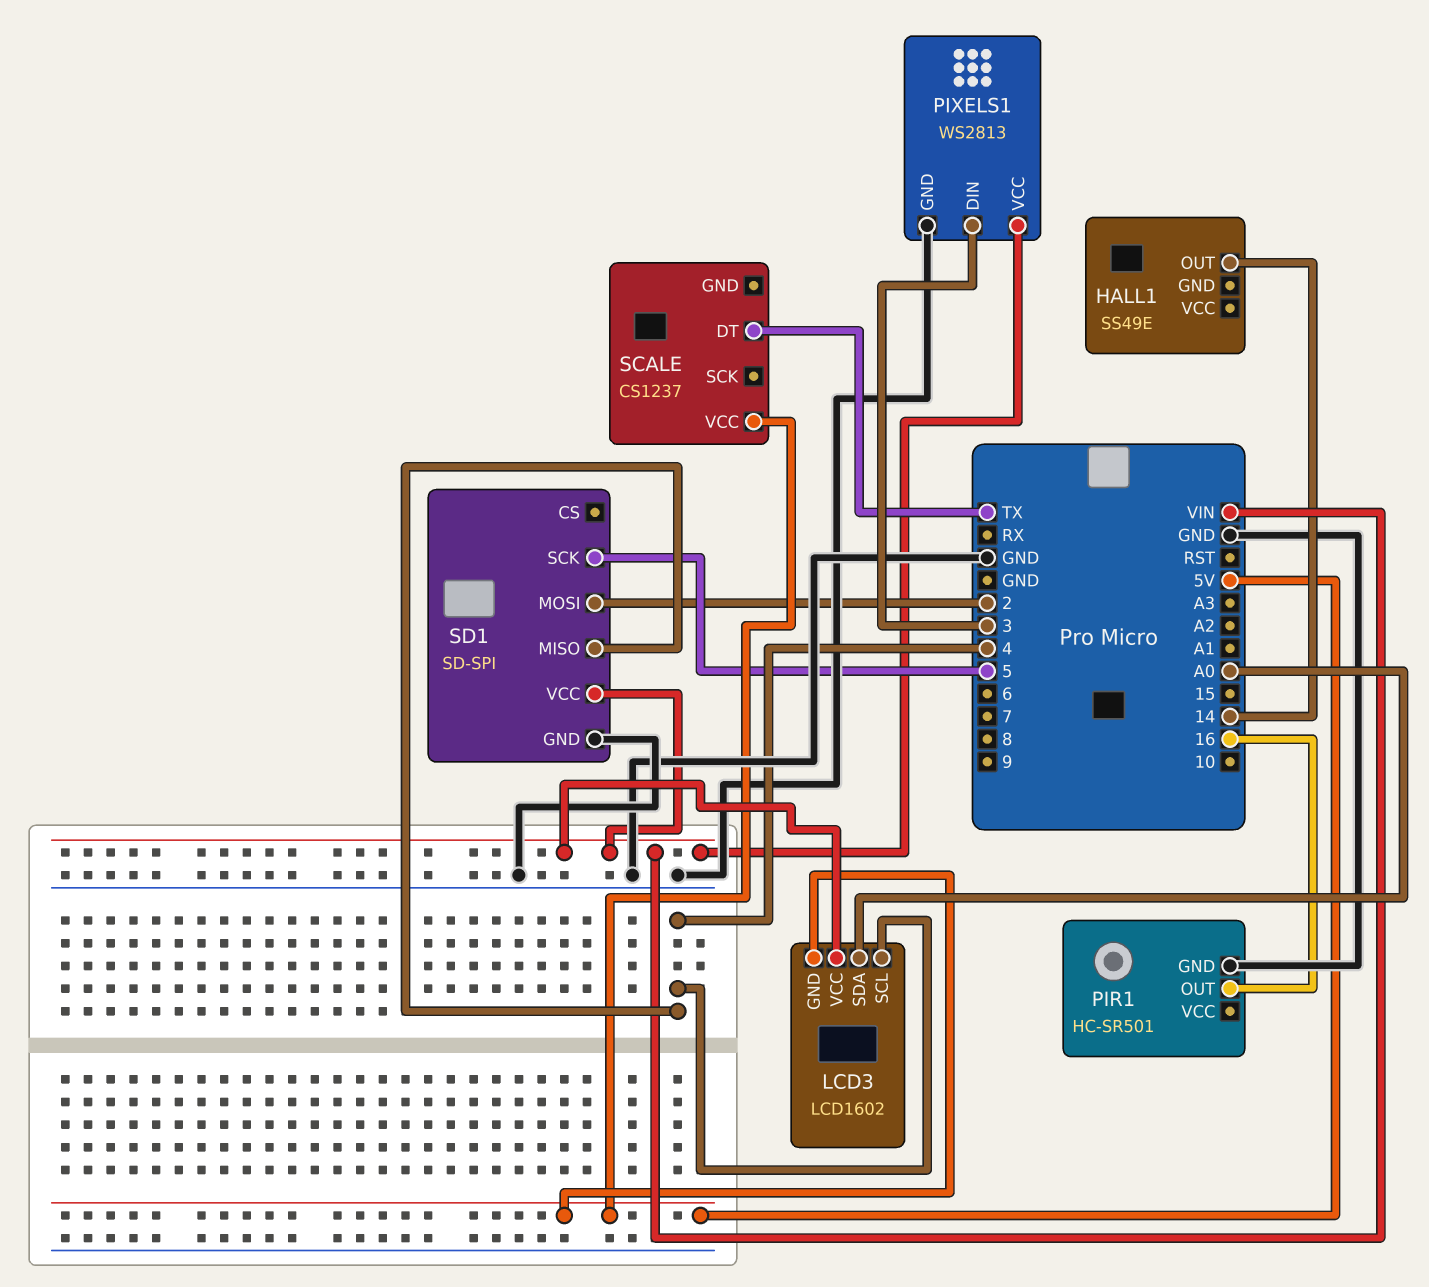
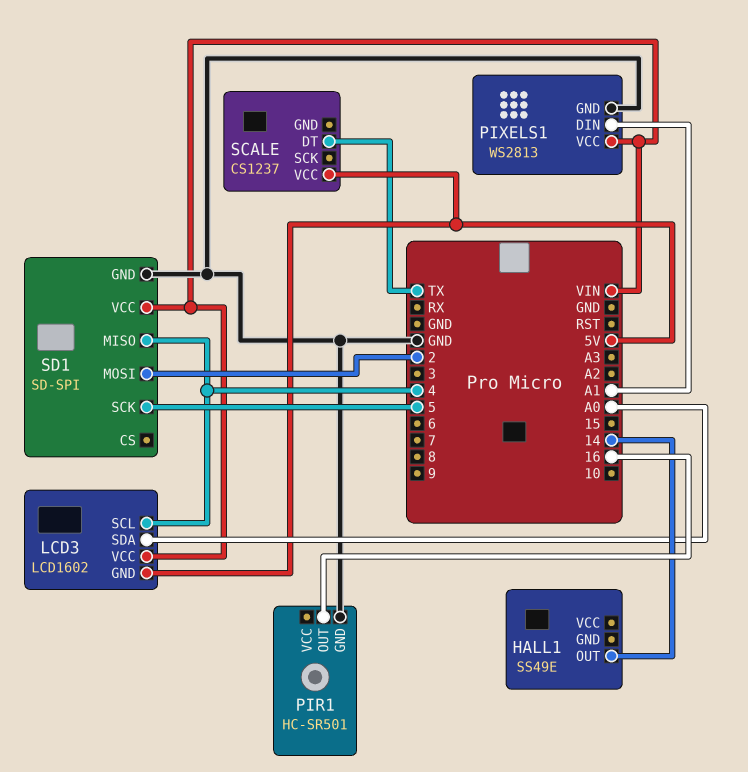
PIXELS1 pin DIN: 3 -> A1

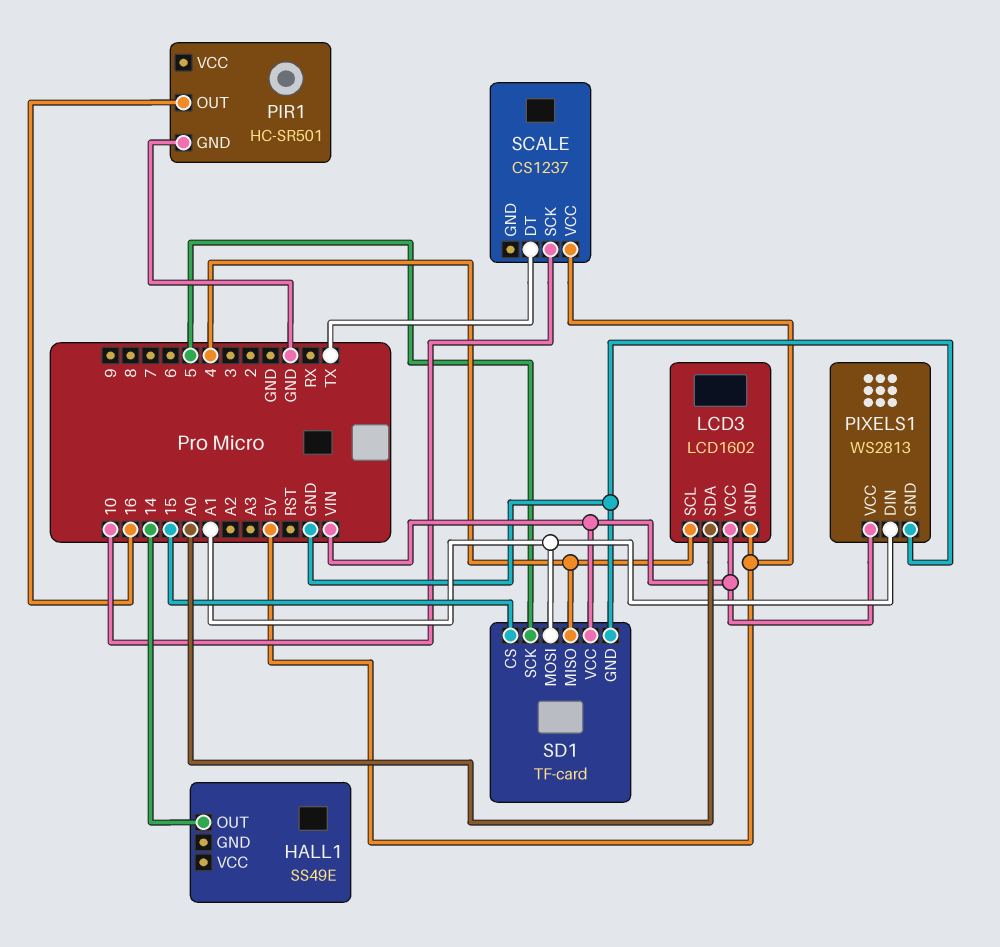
SCALE pin SCK: none -> 10
SD1: SD-SPI -> TF-card
SD1 pin CS: none -> 15
SD1 pin MOSI: 2 -> A1

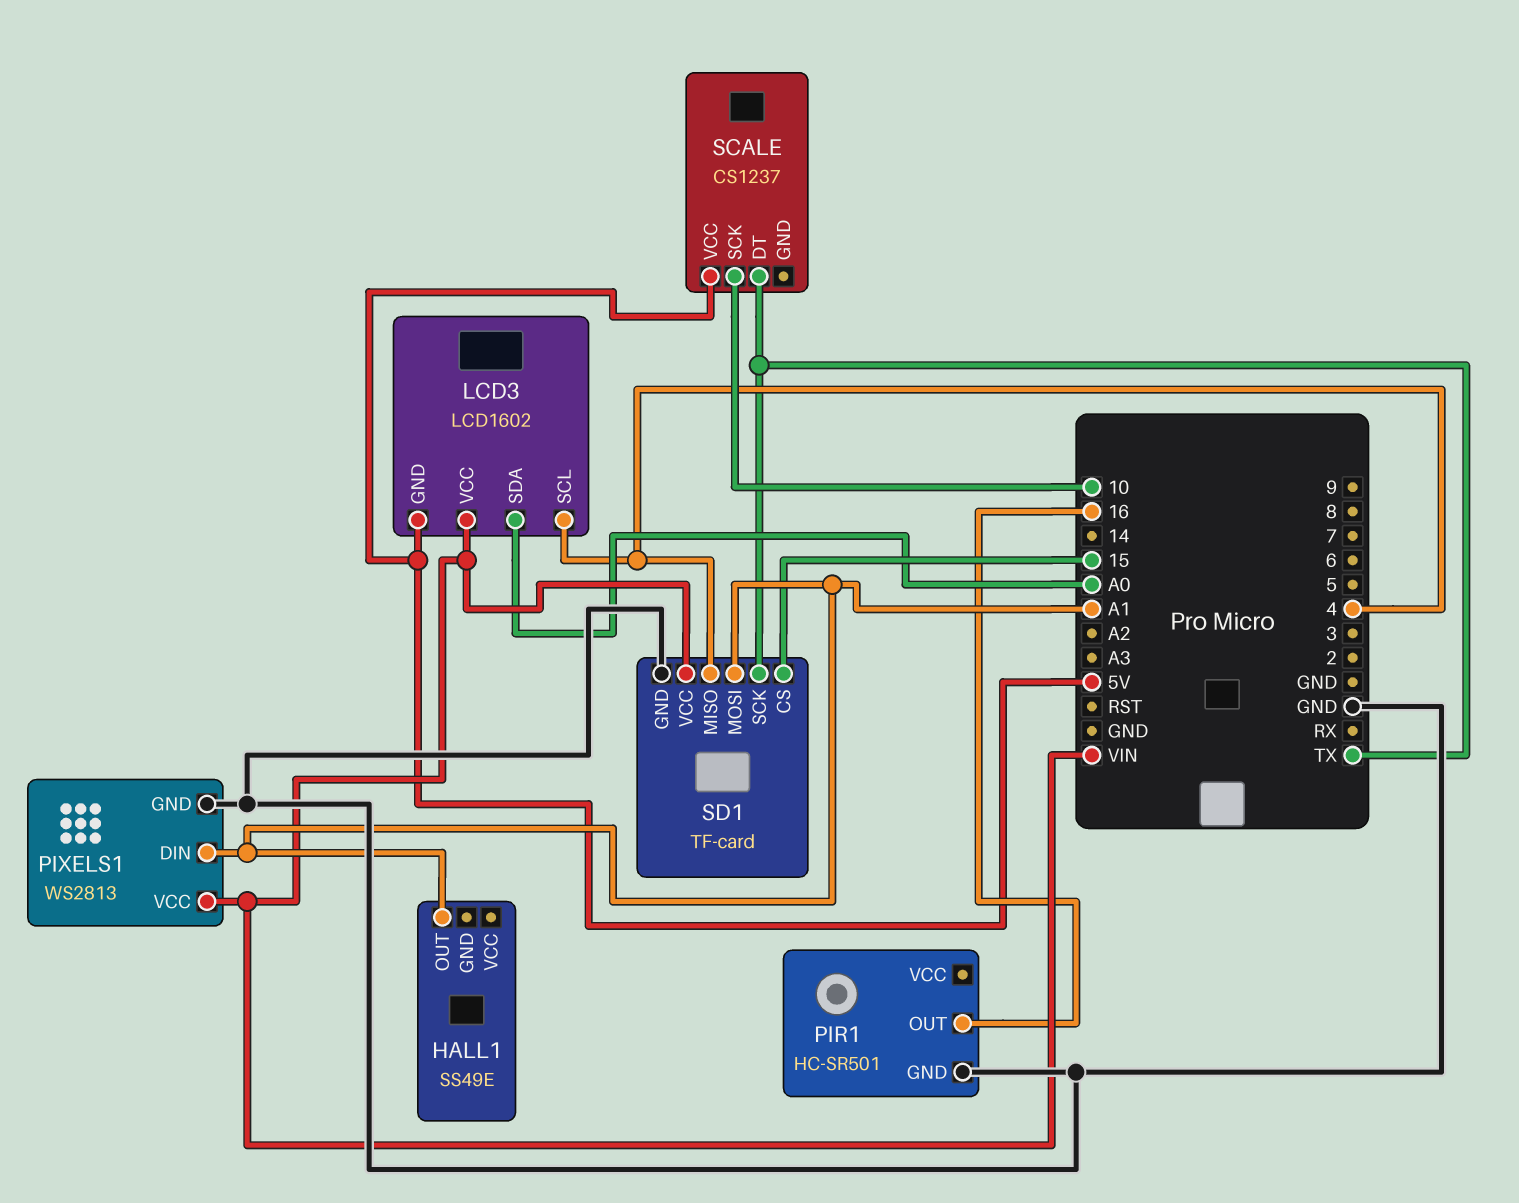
HALL1 pin OUT: 14 -> A1
SD1 pin SCK: 5 -> TX

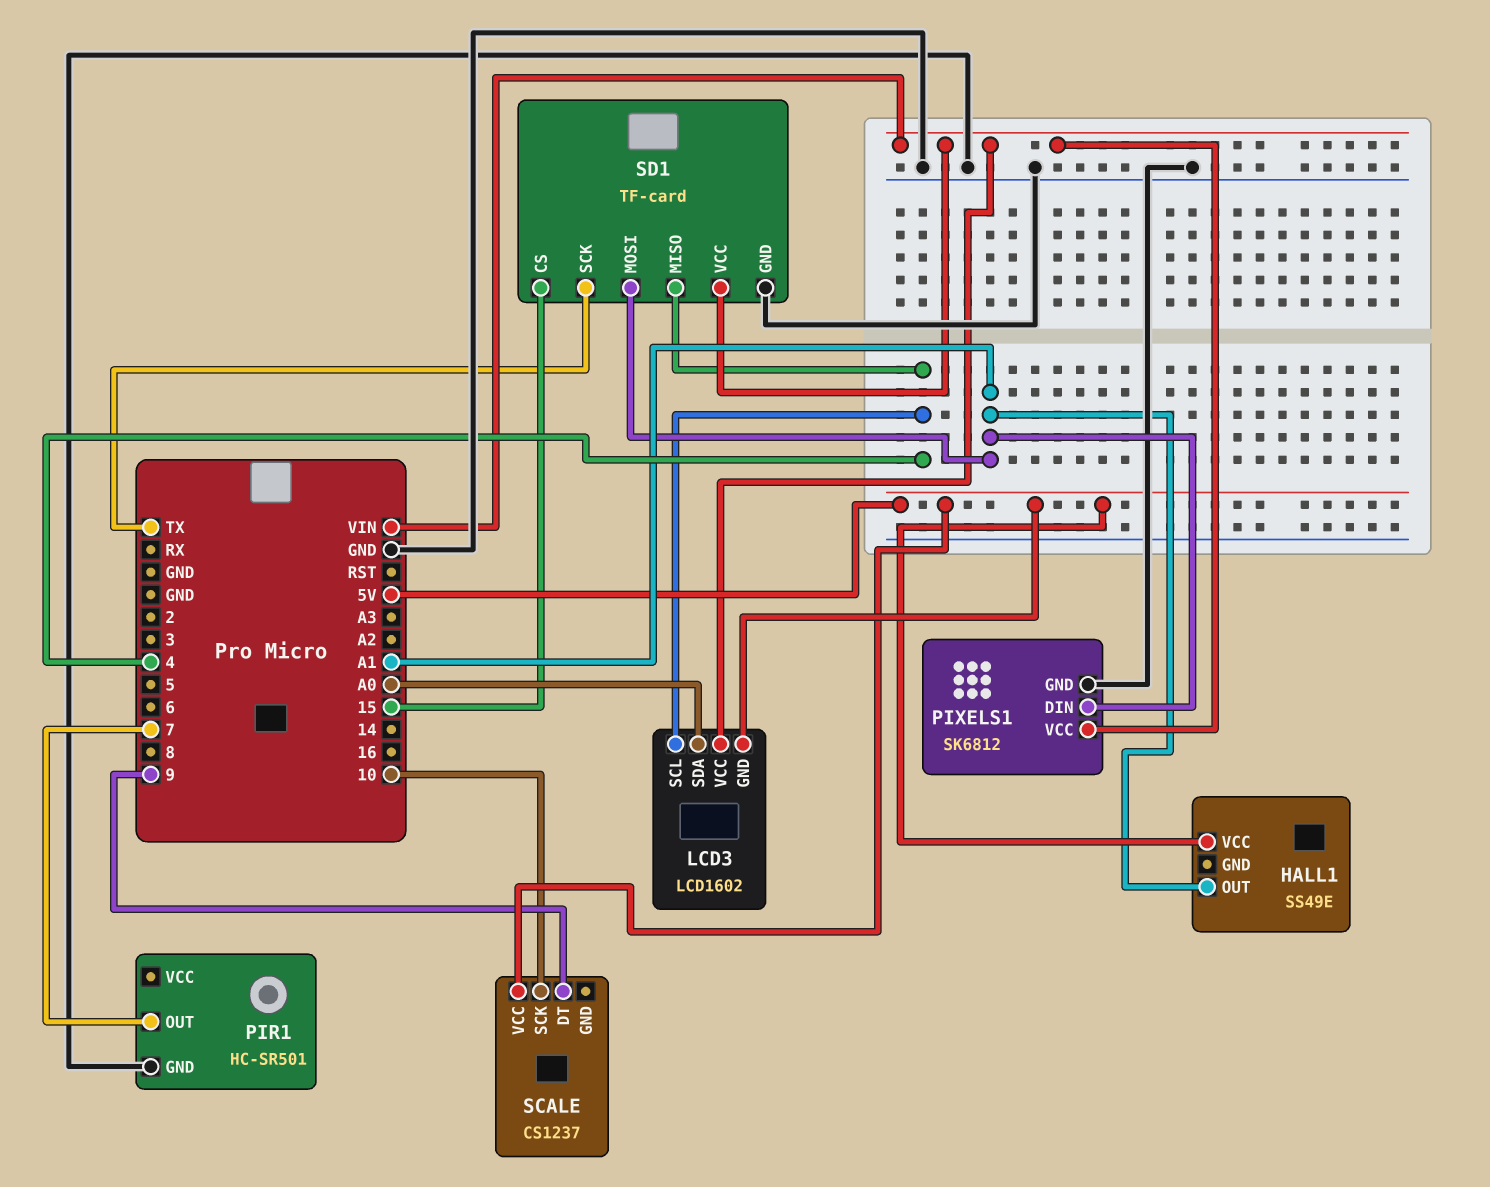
HALL1 pin VCC: none -> 5V
PIR1 pin OUT: 16 -> 7
PIXELS1: WS2813 -> SK6812
SCALE pin DT: TX -> 9

